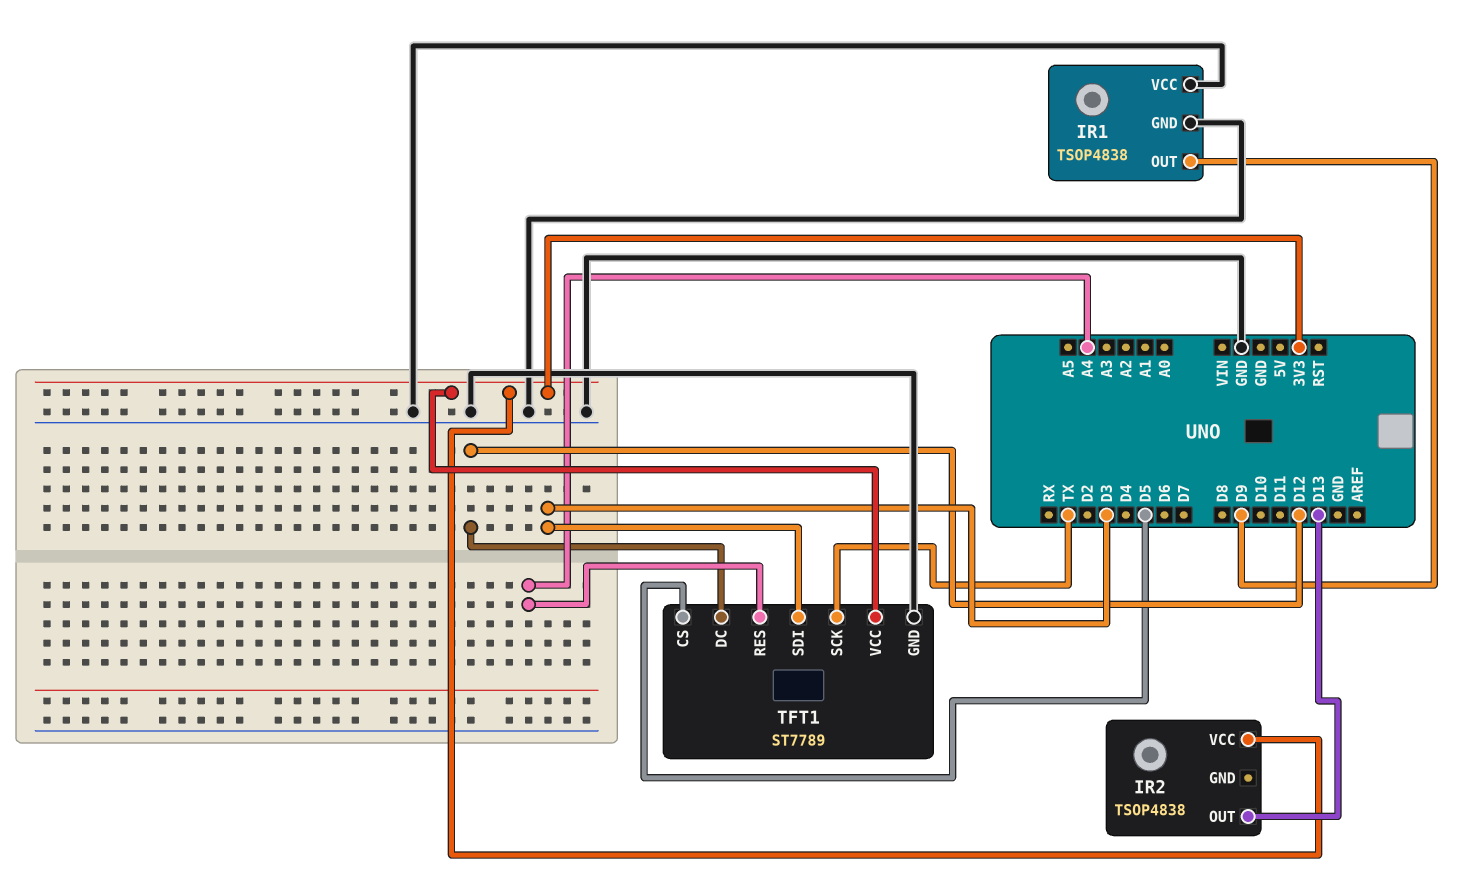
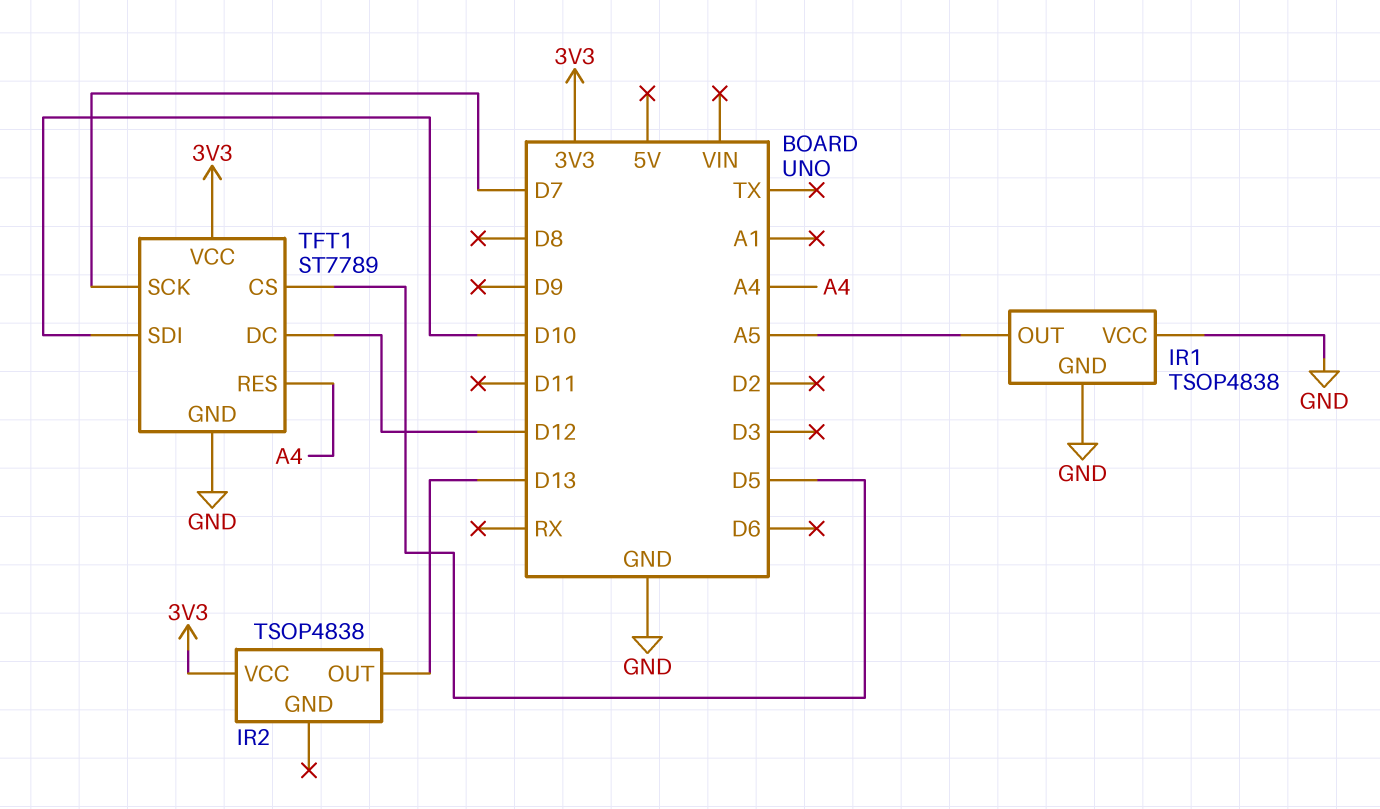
IR1 pin OUT: D9 -> A5
TFT1 pin SCK: TX -> D7
TFT1 pin SDI: D3 -> D10

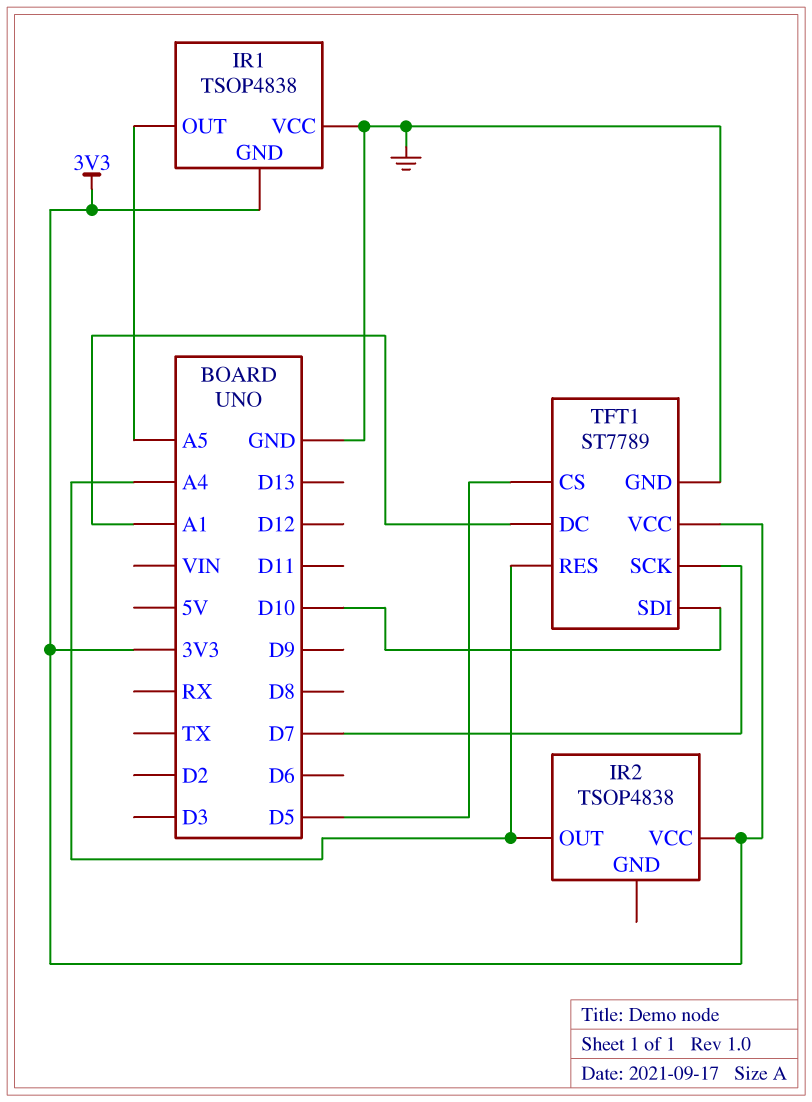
IR1 pin GND: GND -> 3V3
IR2 pin OUT: D13 -> A4
TFT1 pin DC: D12 -> A1

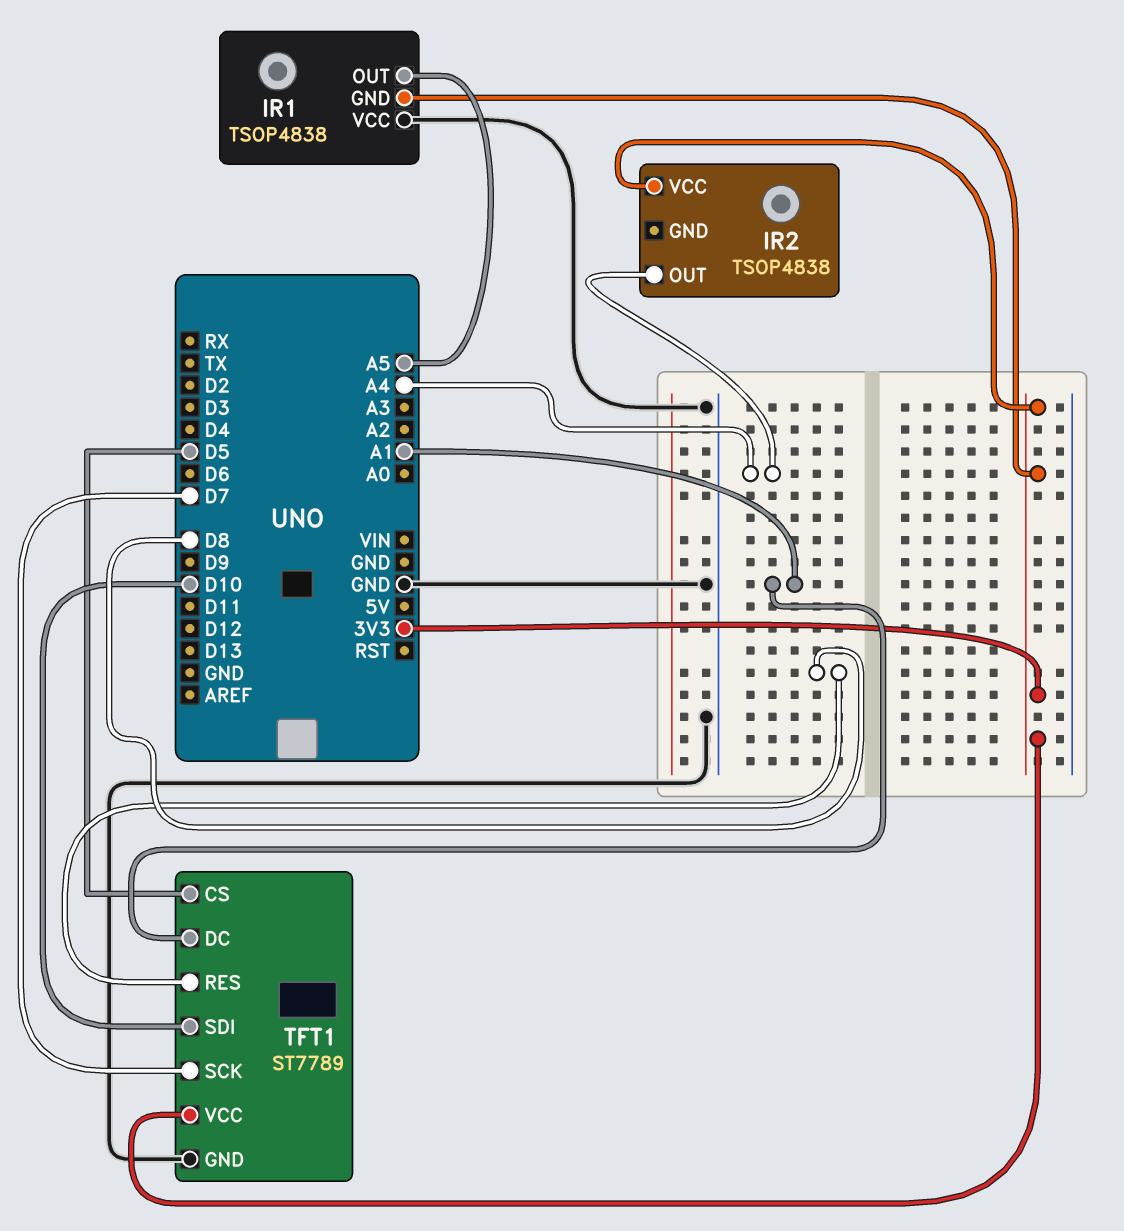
TFT1 pin RES: A4 -> D8

